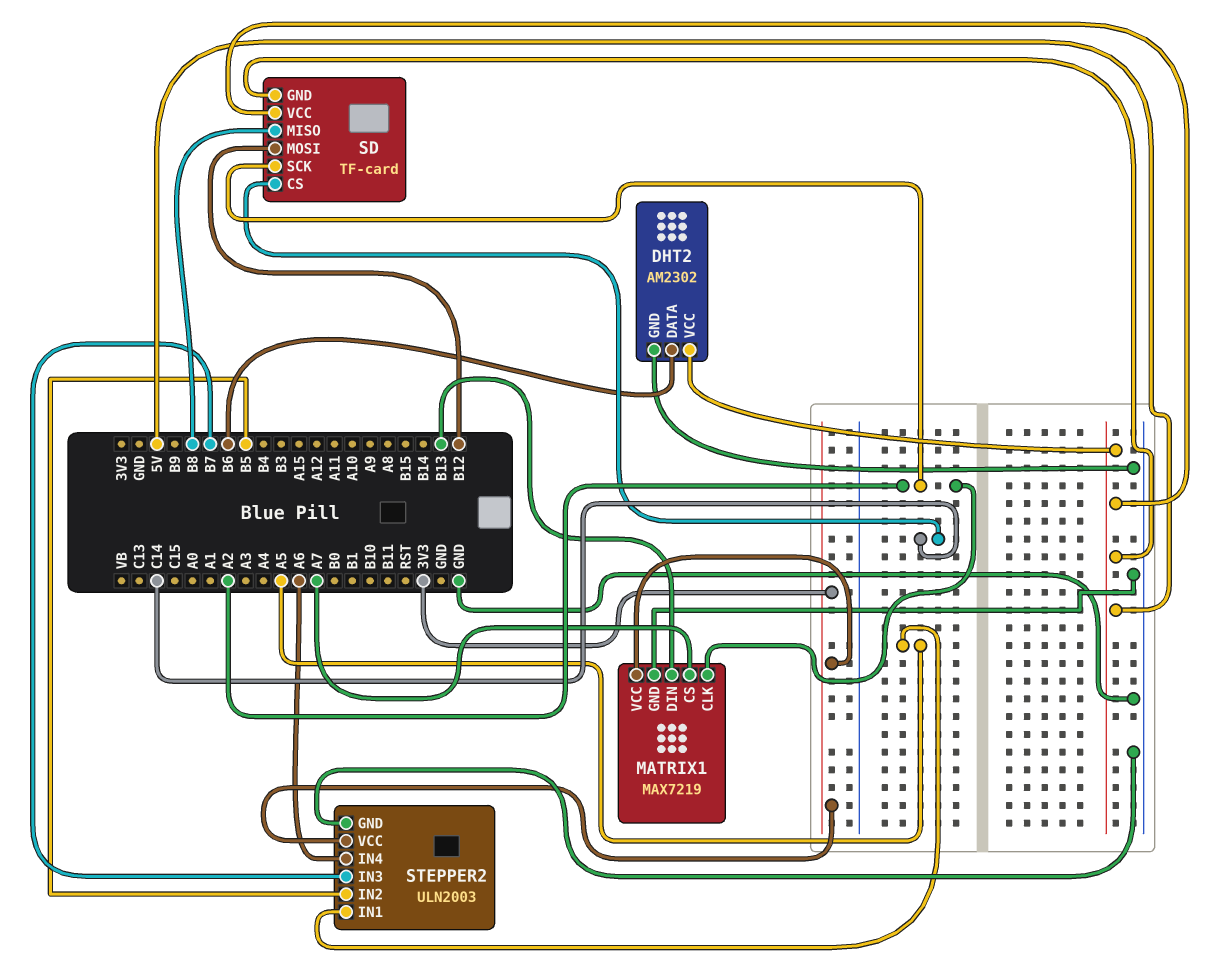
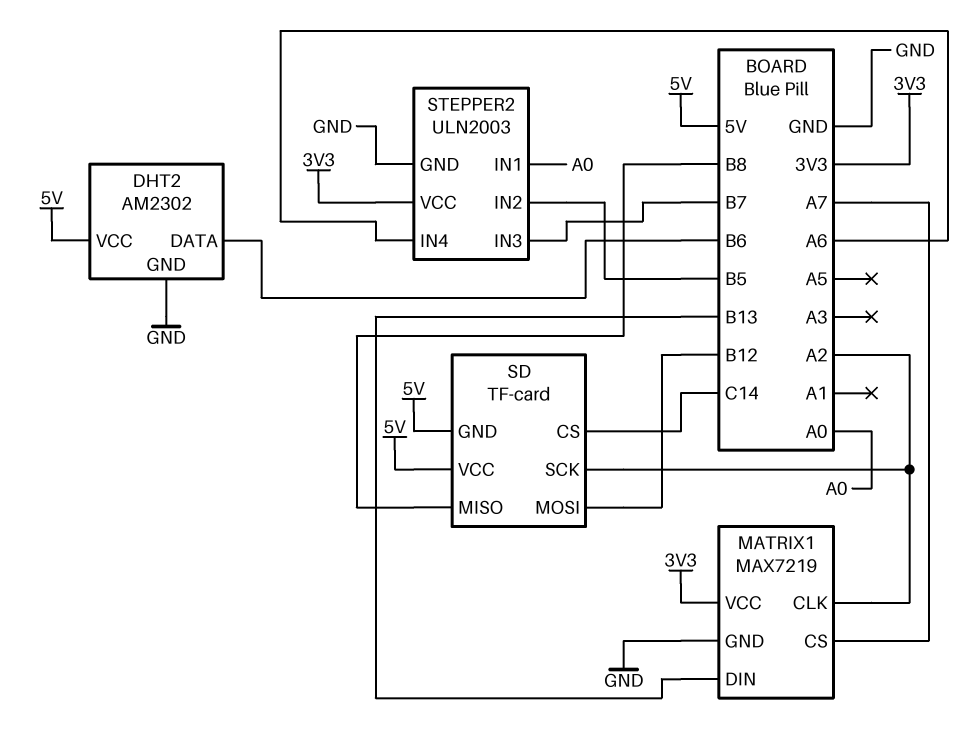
STEPPER2 pin IN1: A5 -> A0

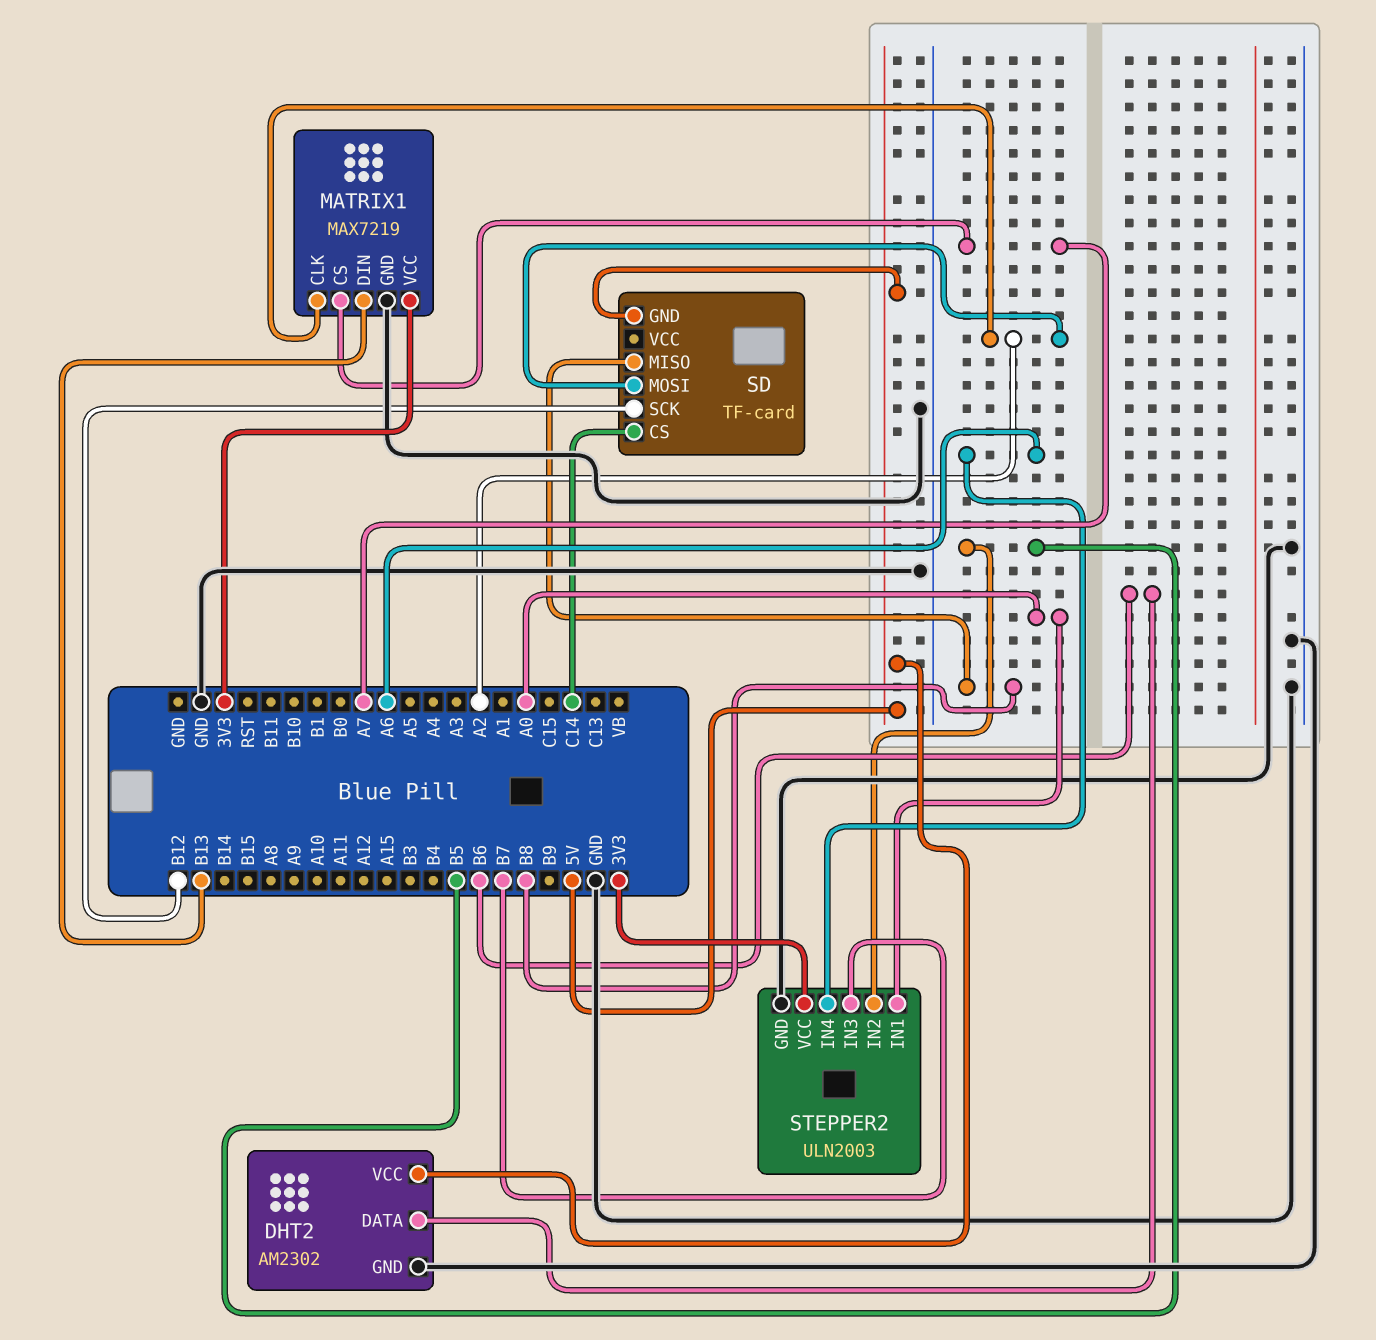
SD pin MOSI: B12 -> A2
SD pin SCK: A2 -> B12
SD pin VCC: 5V -> none

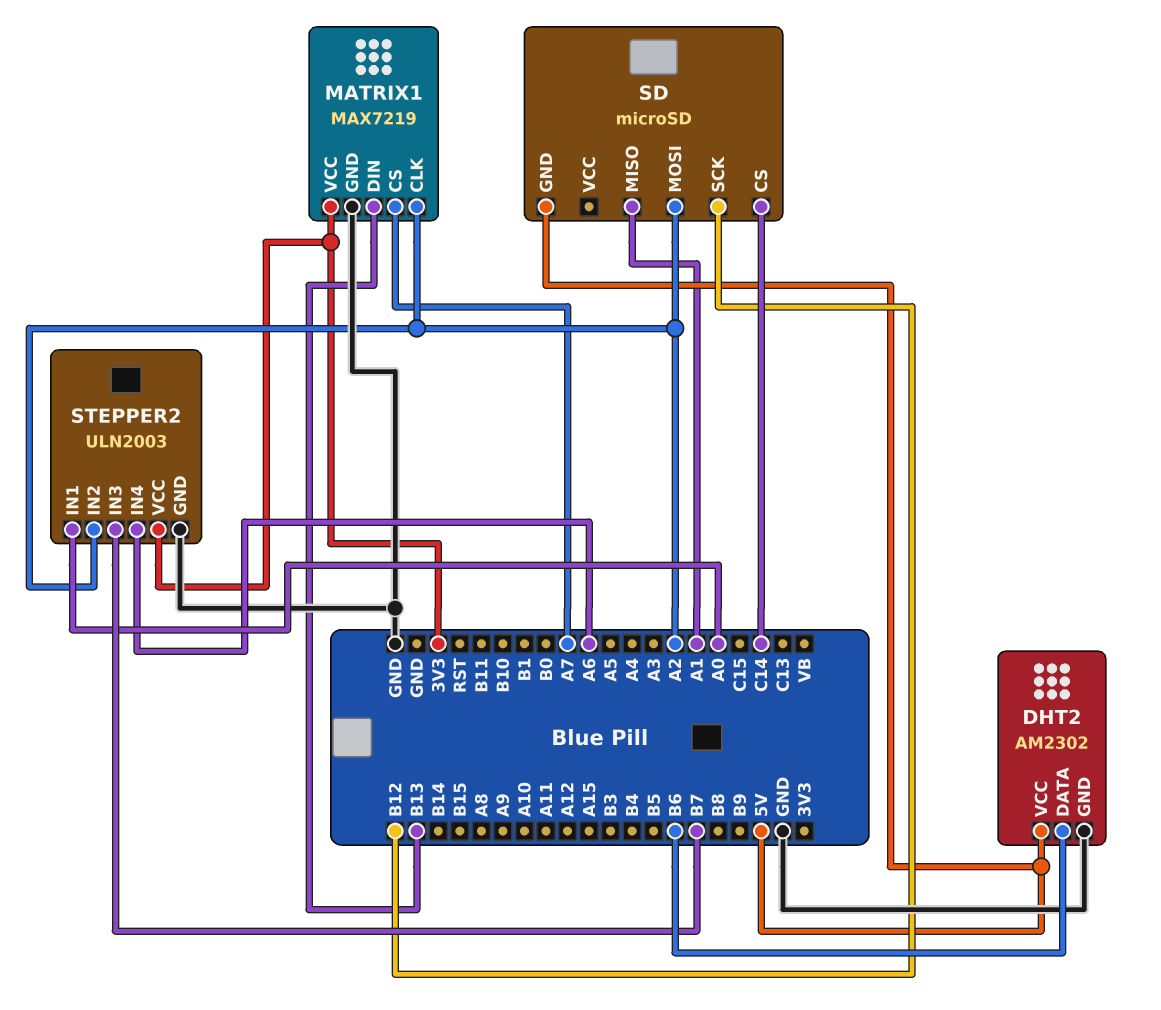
SD: TF-card -> microSD
SD pin MISO: B8 -> A1
STEPPER2 pin IN2: B5 -> A2

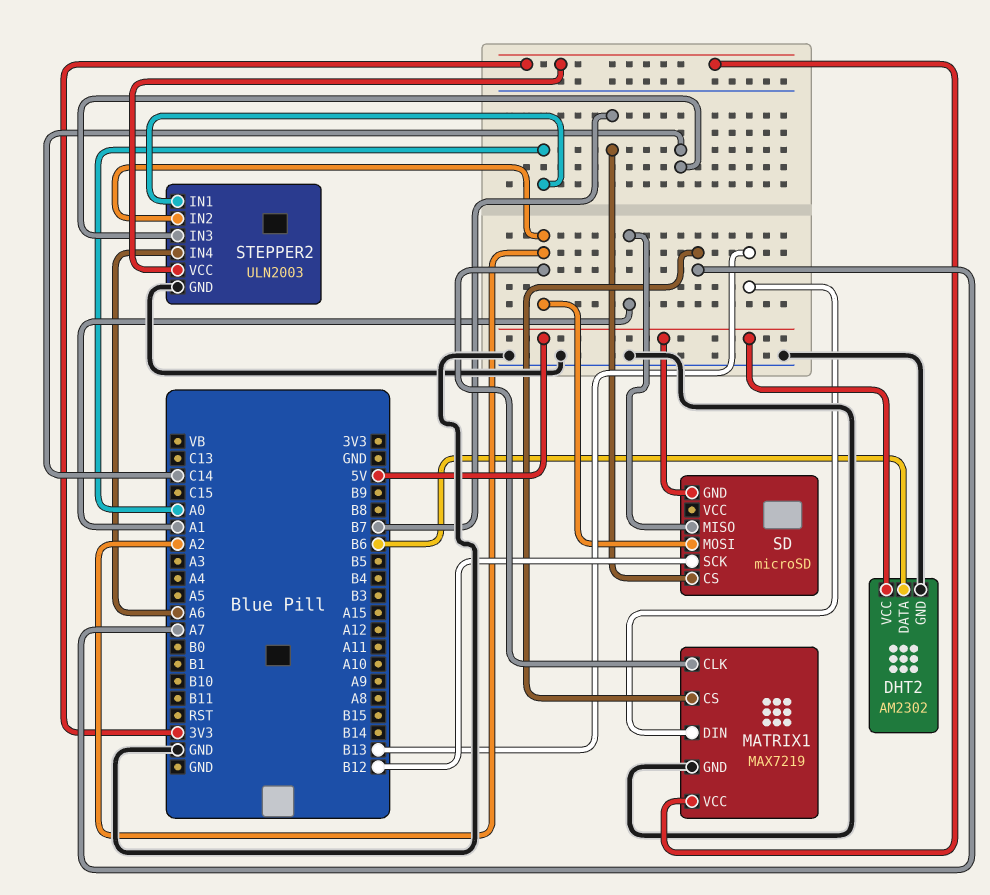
SD pin CS: C14 -> B7
STEPPER2 pin IN3: B7 -> C14

